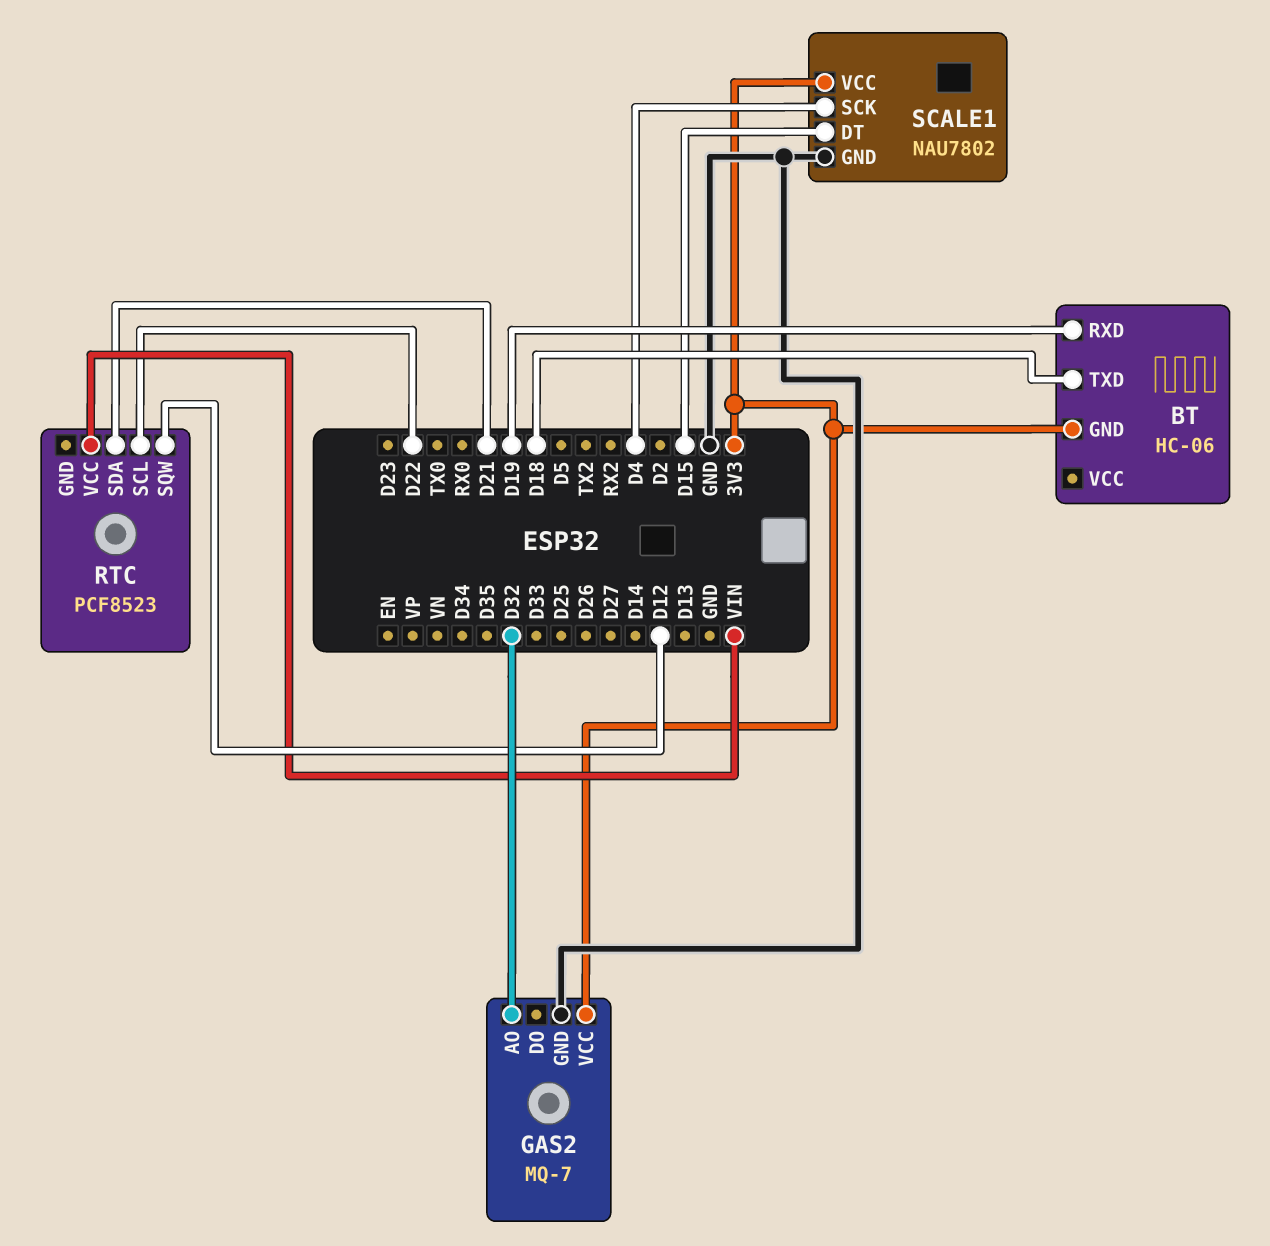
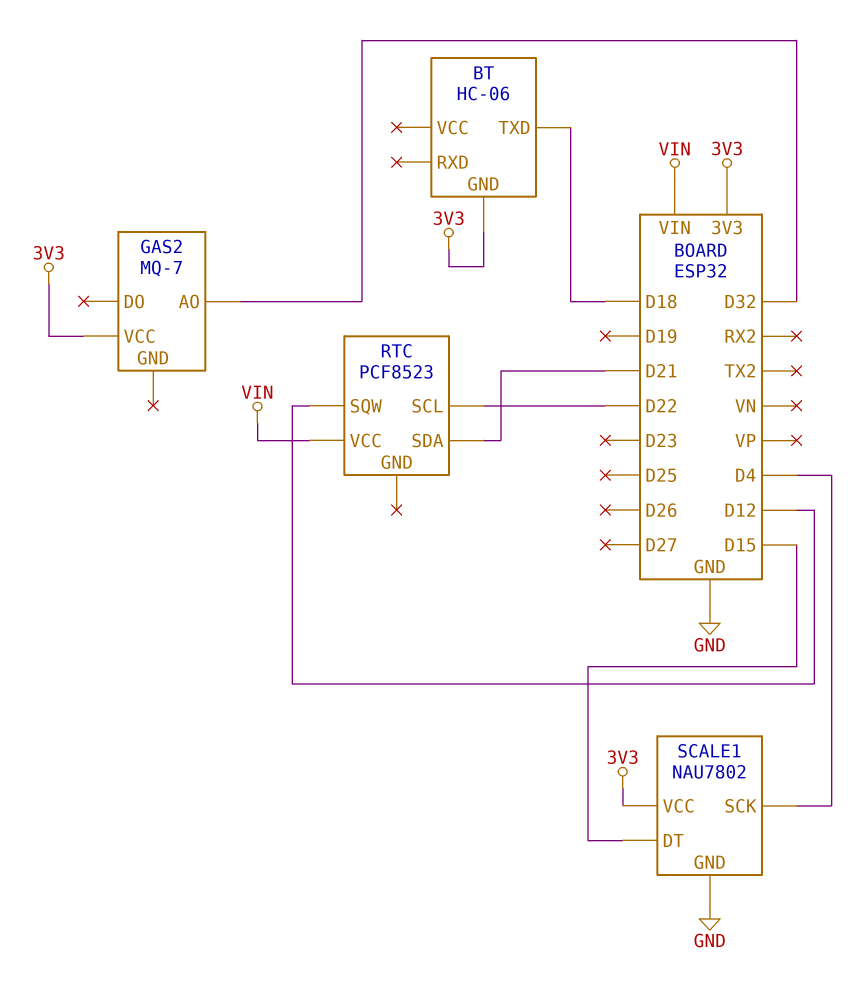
BT pin RXD: D19 -> none
GAS2 pin GND: GND -> none

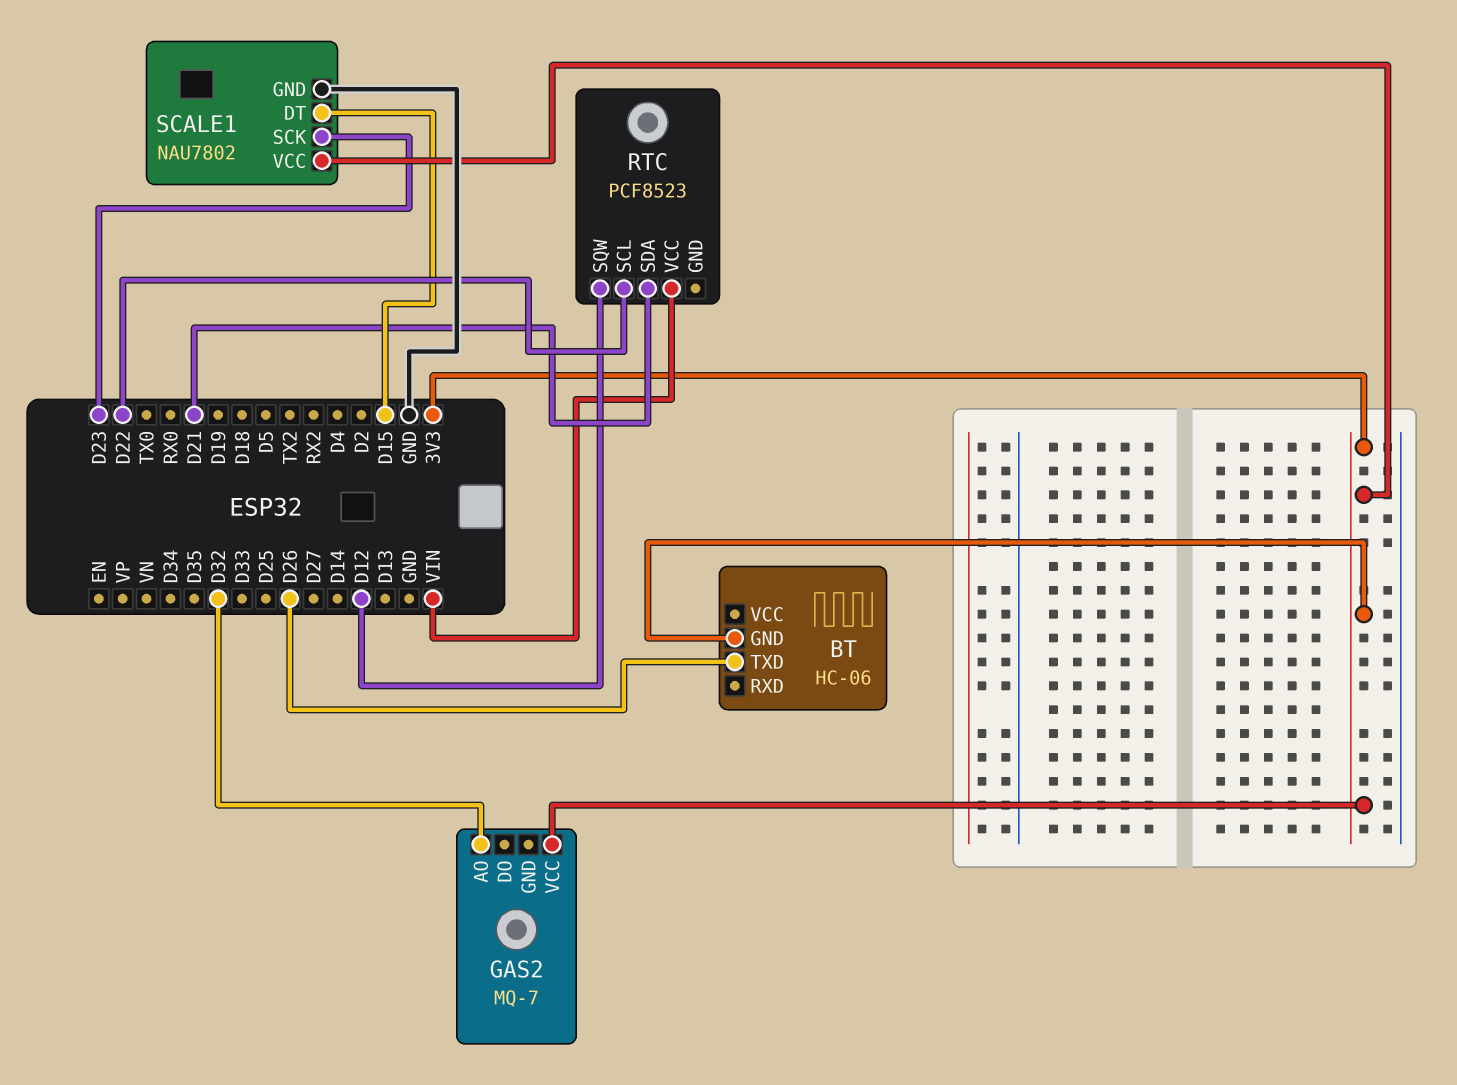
BT pin TXD: D18 -> D26
SCALE1 pin SCK: D4 -> D23

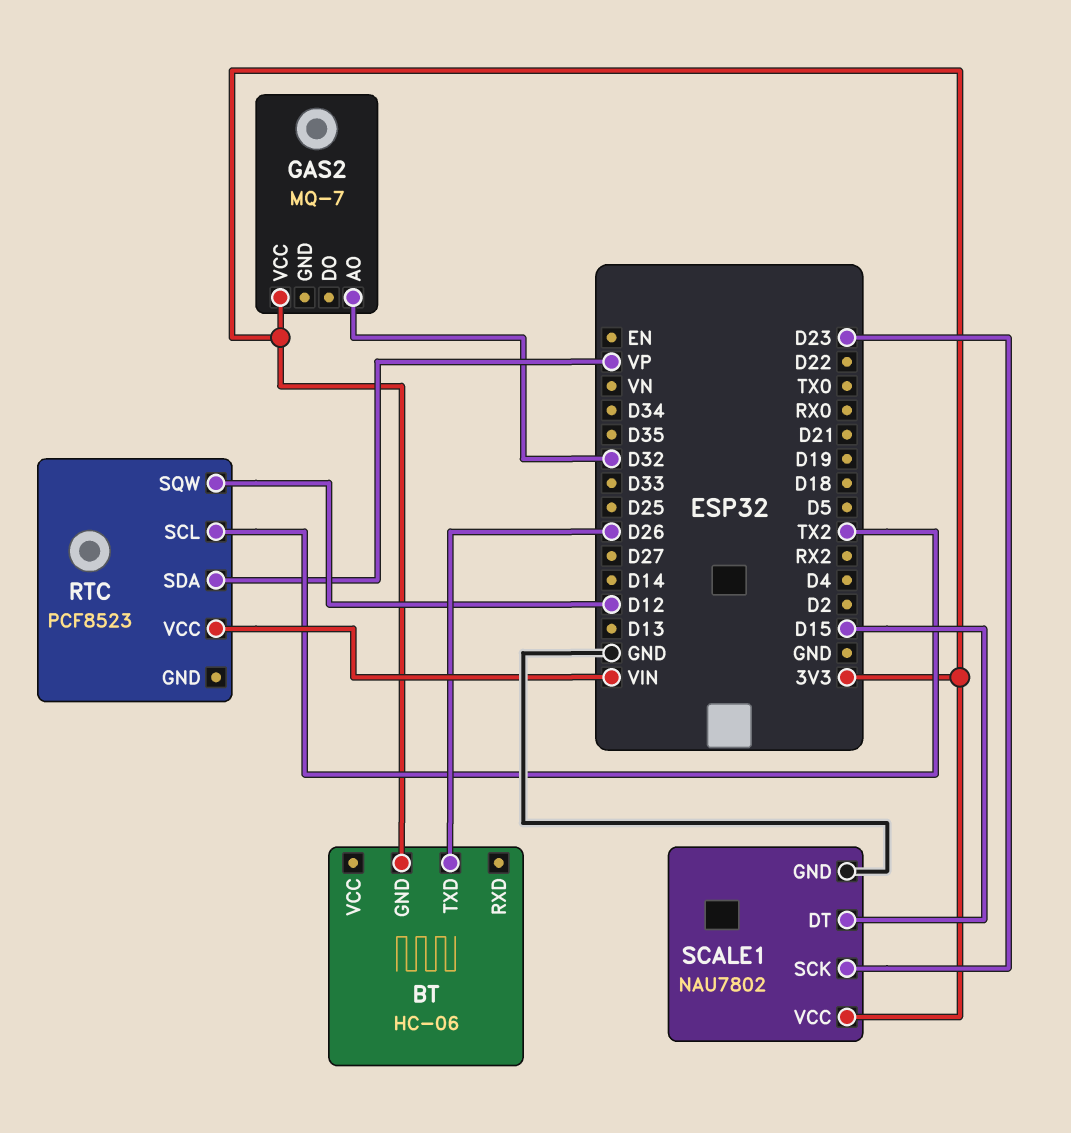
RTC pin SCL: D22 -> TX2
RTC pin SDA: D21 -> VP

